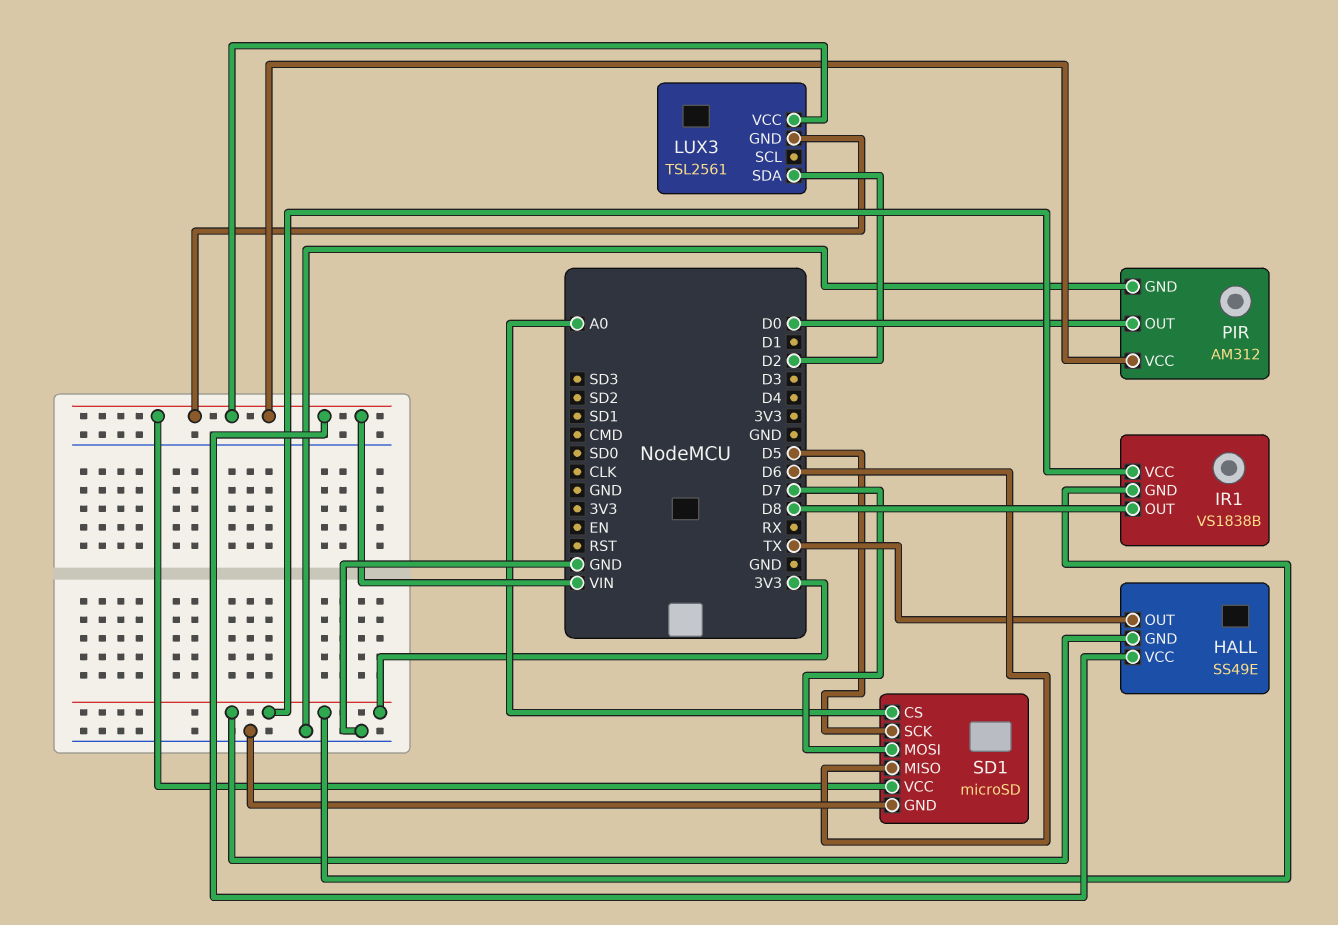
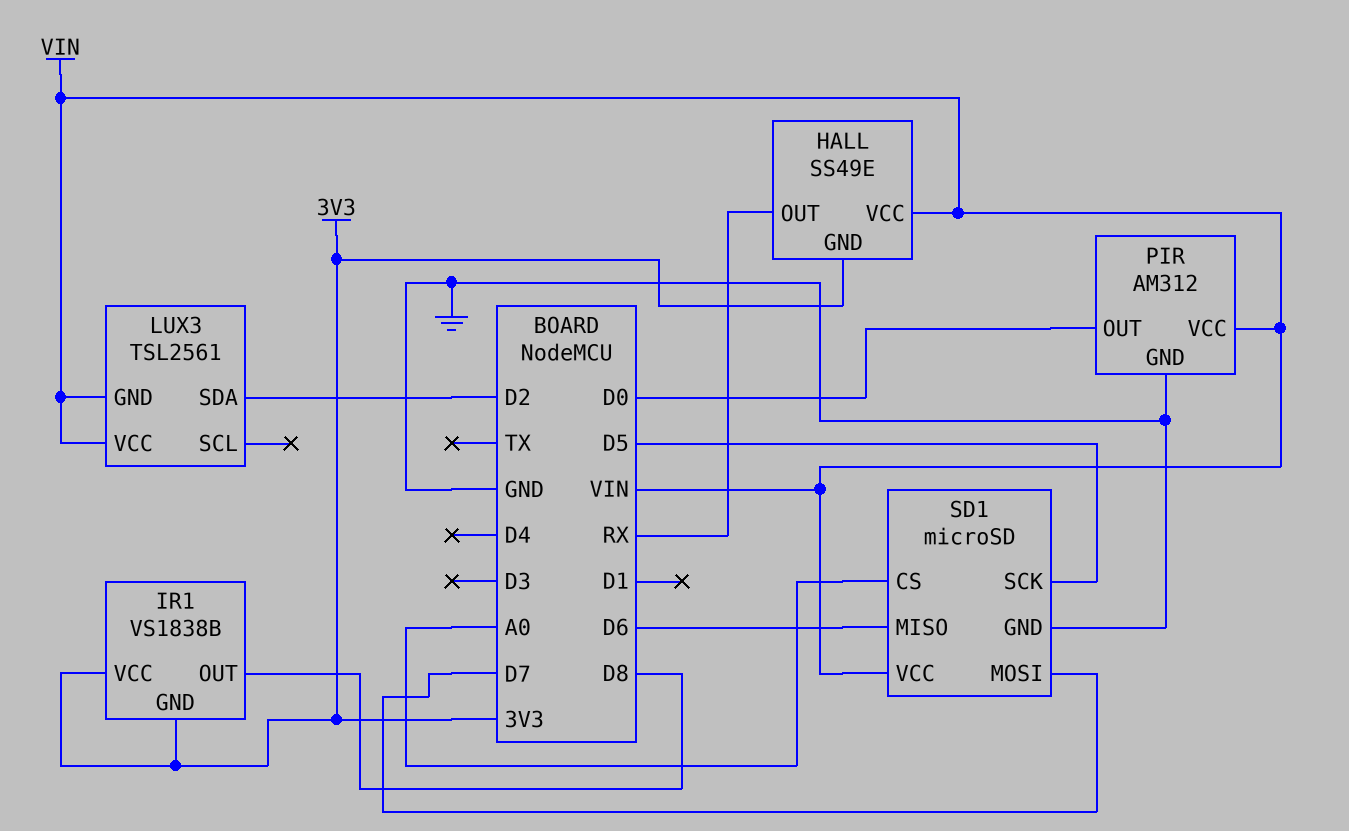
HALL pin OUT: TX -> RX

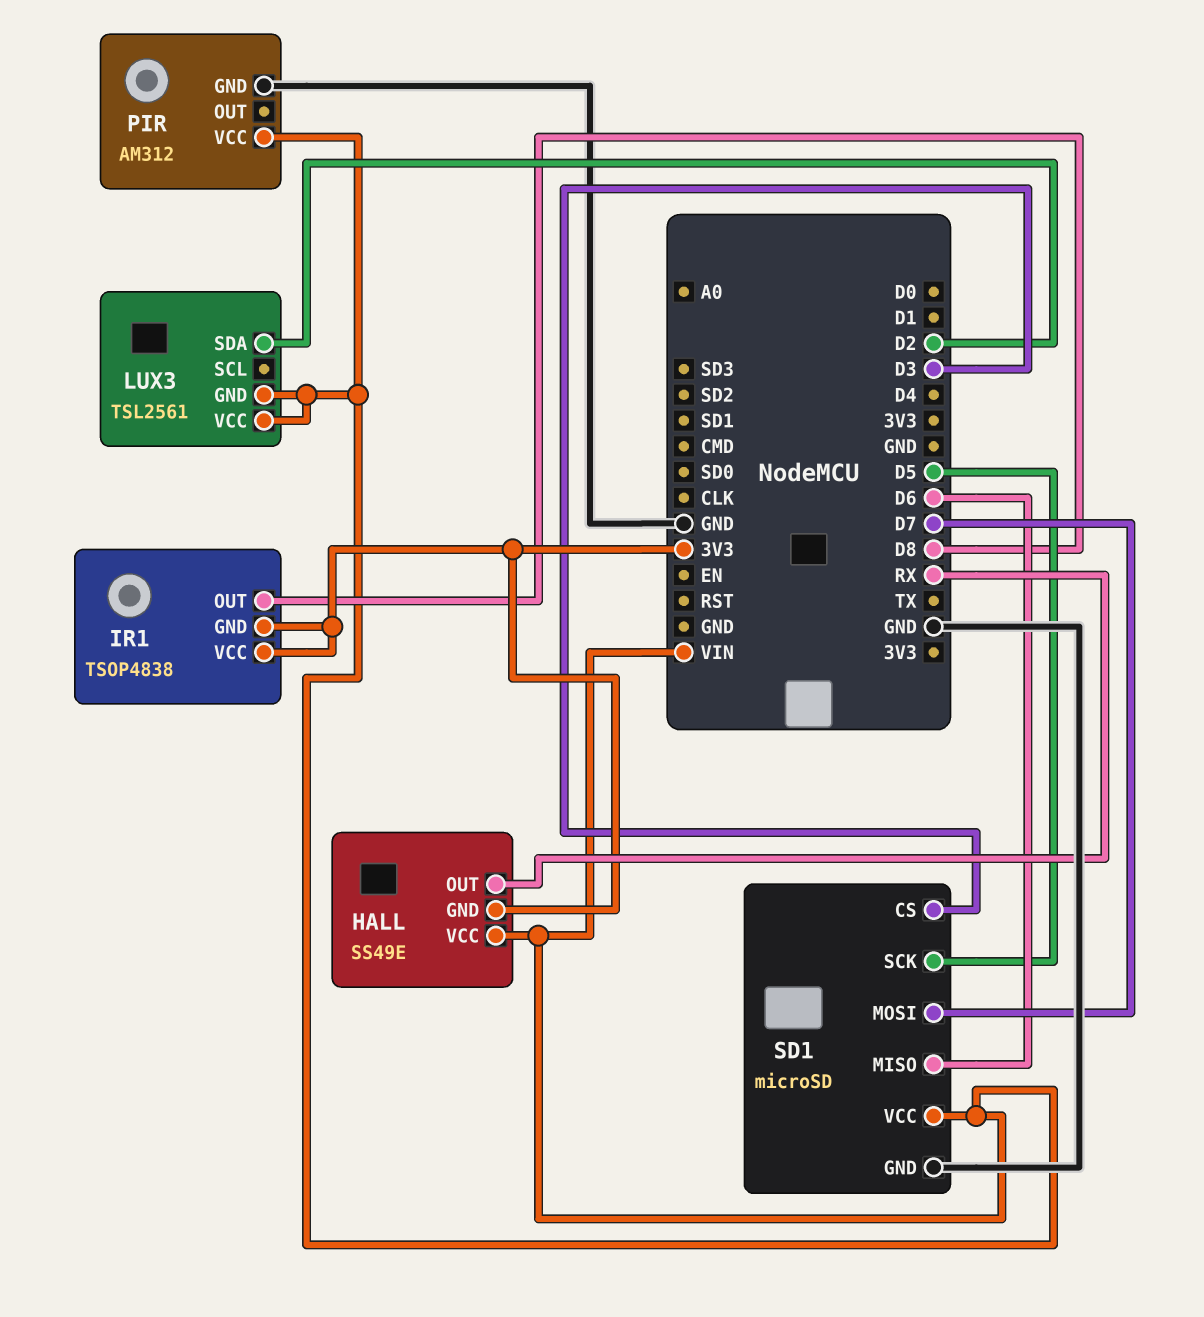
IR1: VS1838B -> TSOP4838
PIR pin OUT: D0 -> none
SD1 pin CS: A0 -> D3

